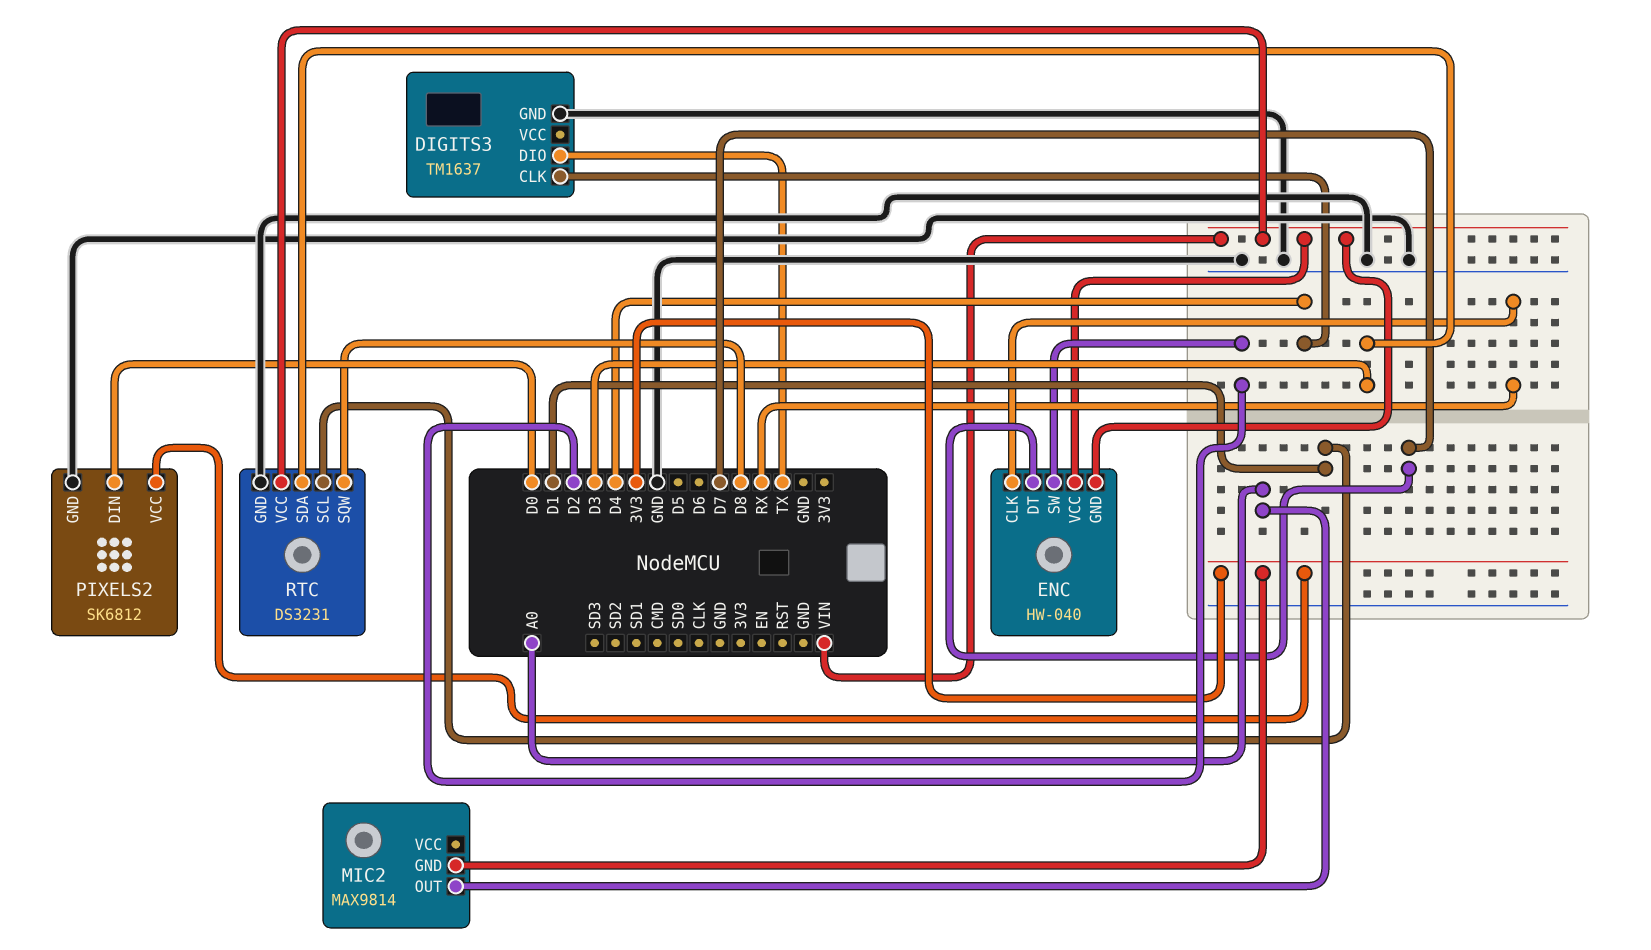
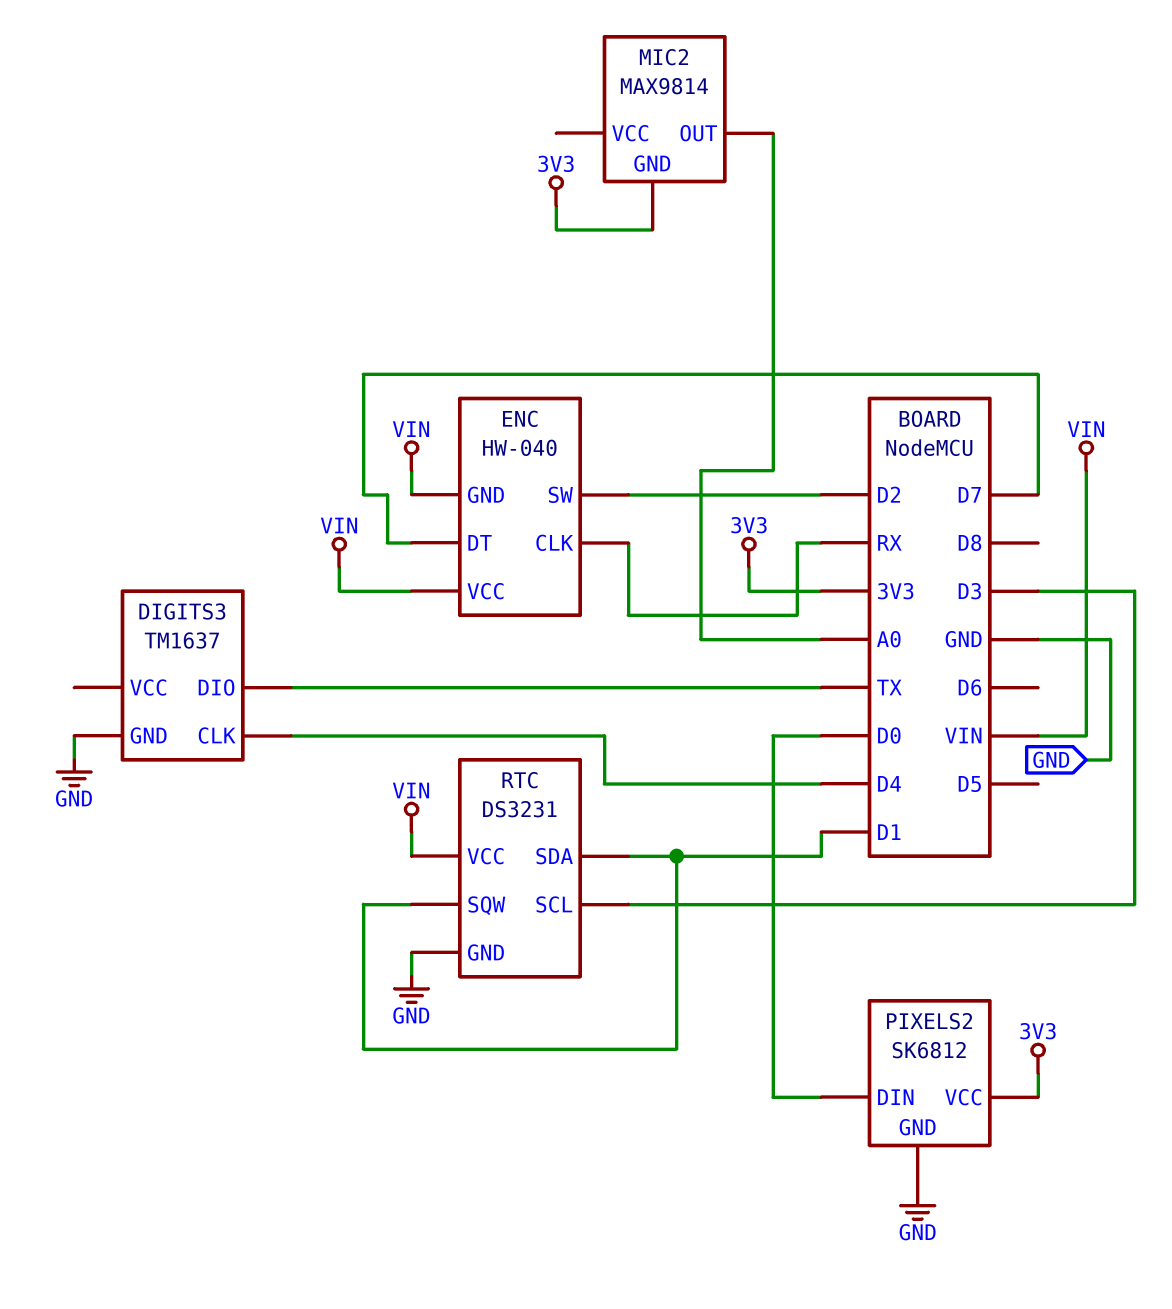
RTC pin SCL: D1 -> D3
RTC pin SDA: D3 -> D1
RTC pin SQW: D8 -> D1

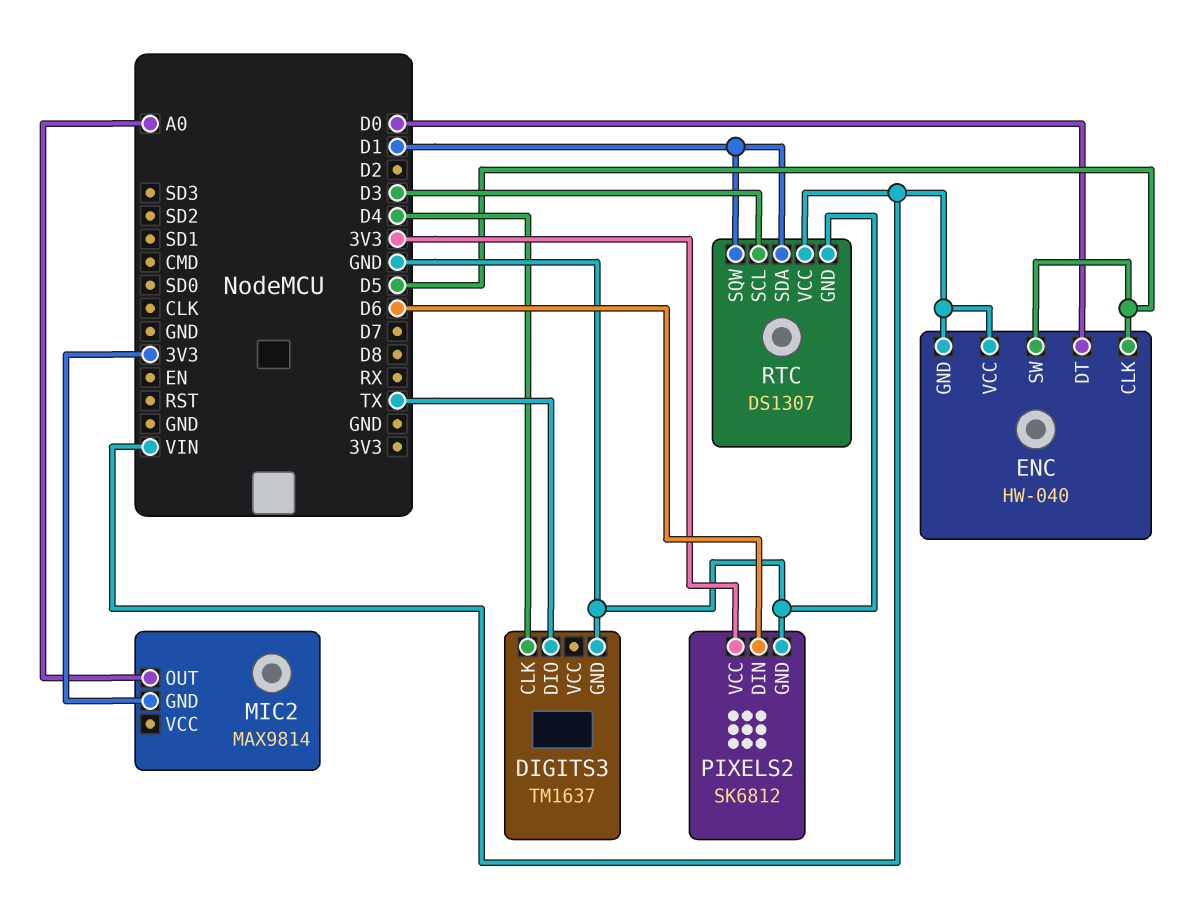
ENC pin CLK: RX -> D5
ENC pin DT: D7 -> D0
ENC pin SW: D2 -> D5
PIXELS2 pin DIN: D0 -> D6
RTC: DS3231 -> DS1307

